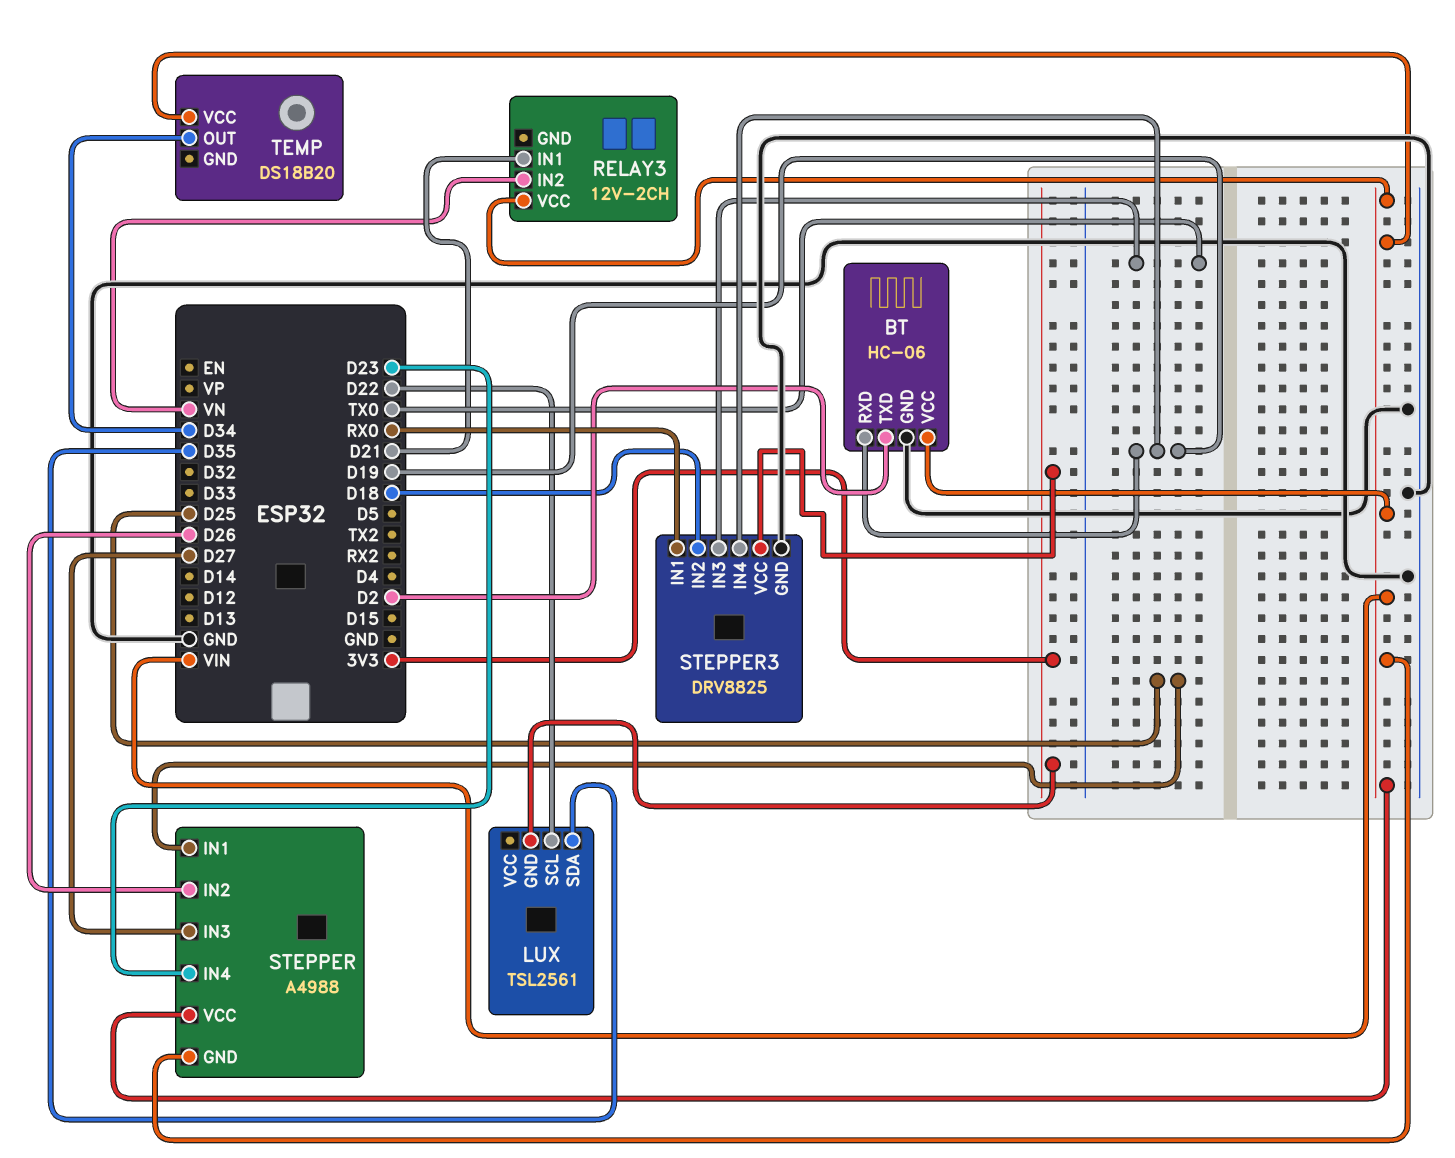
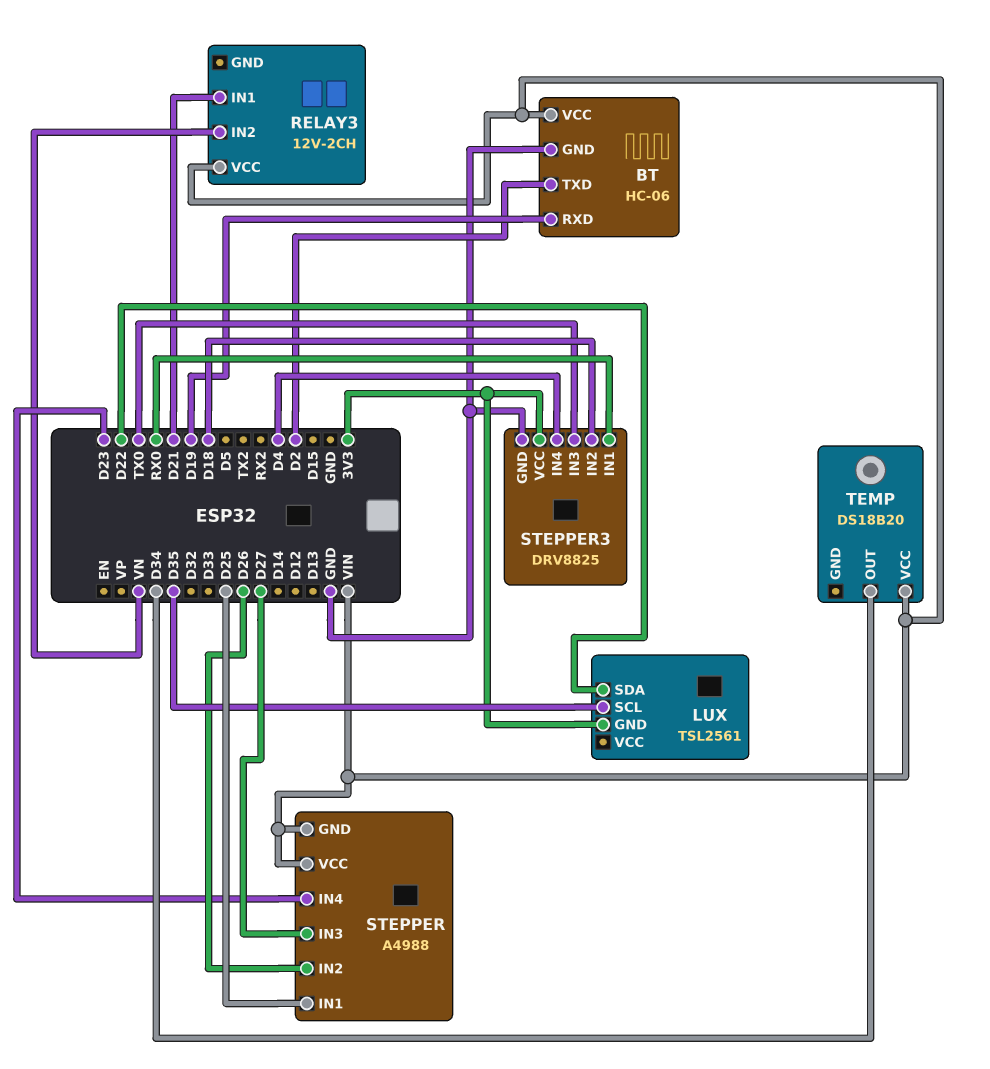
LUX pin SCL: D22 -> D35
LUX pin SDA: D35 -> D22
STEPPER3 pin IN4: D19 -> D4

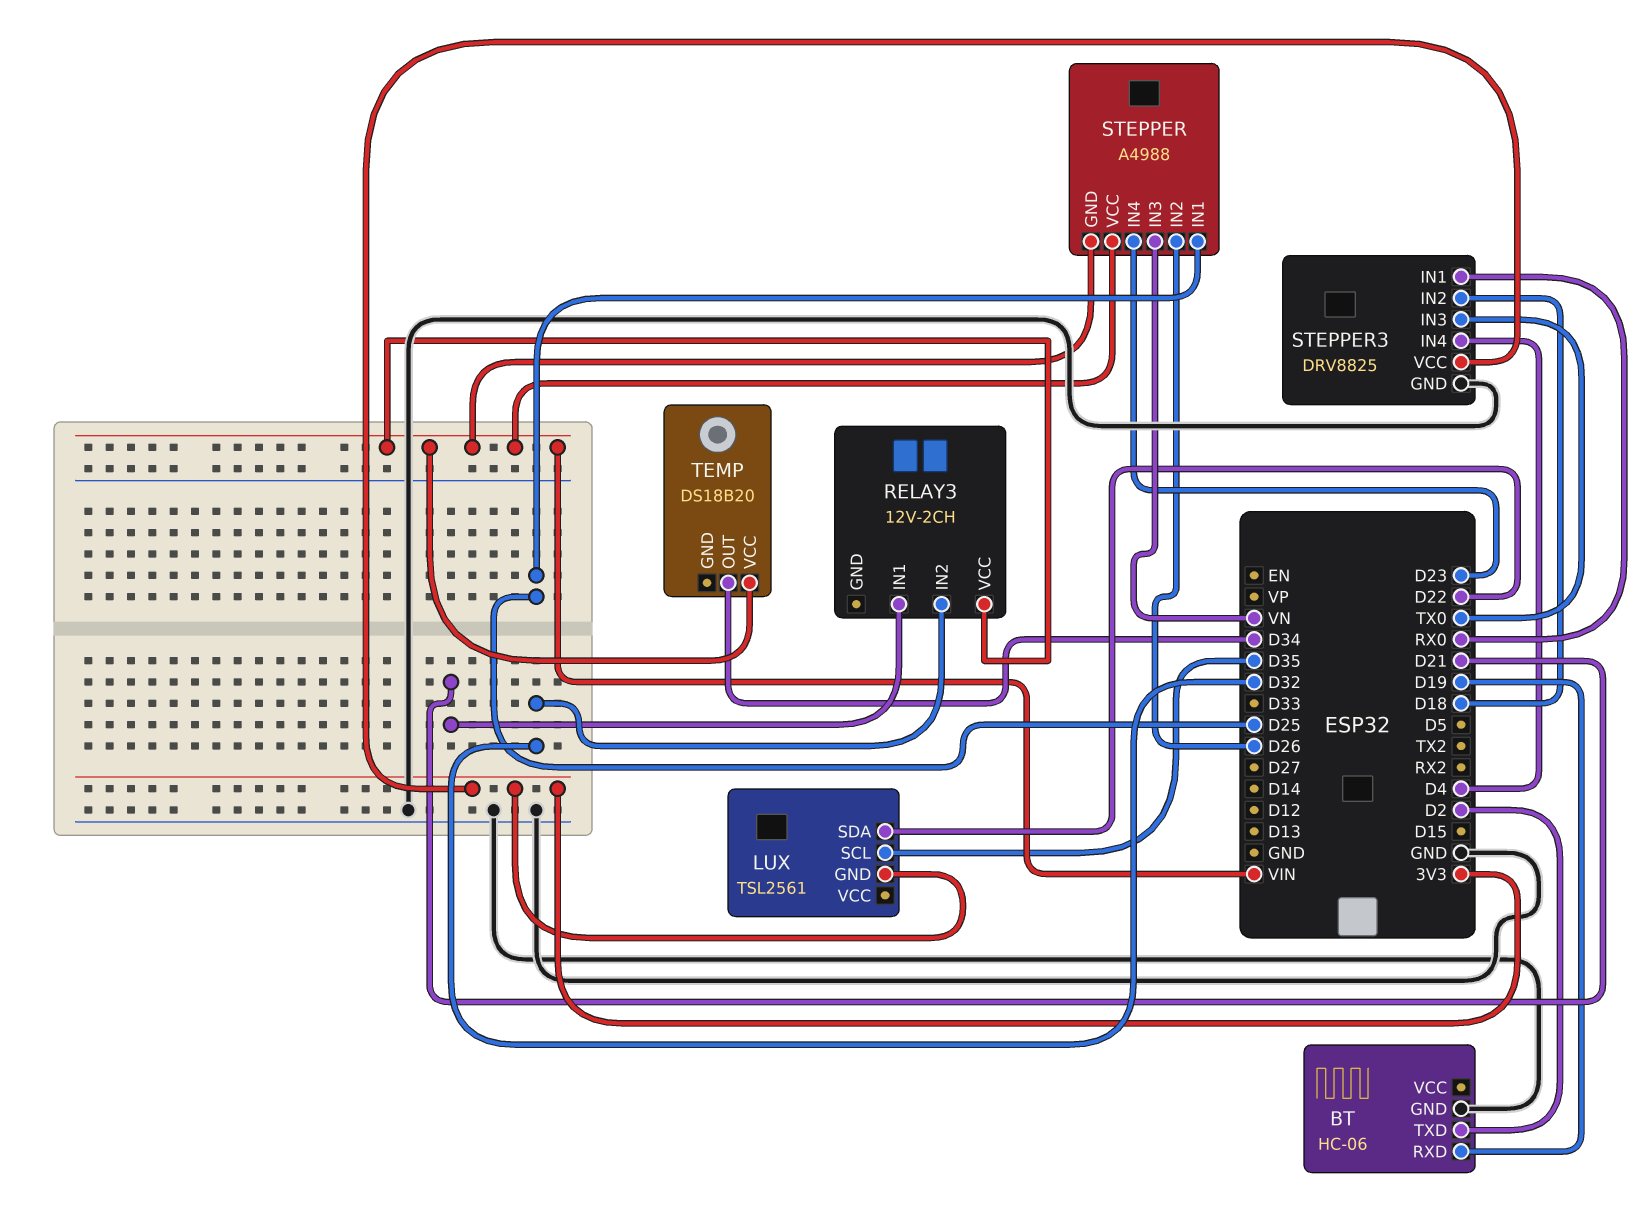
BT pin VCC: VIN -> none
RELAY3 pin IN2: VN -> D32
STEPPER pin IN3: D27 -> VN

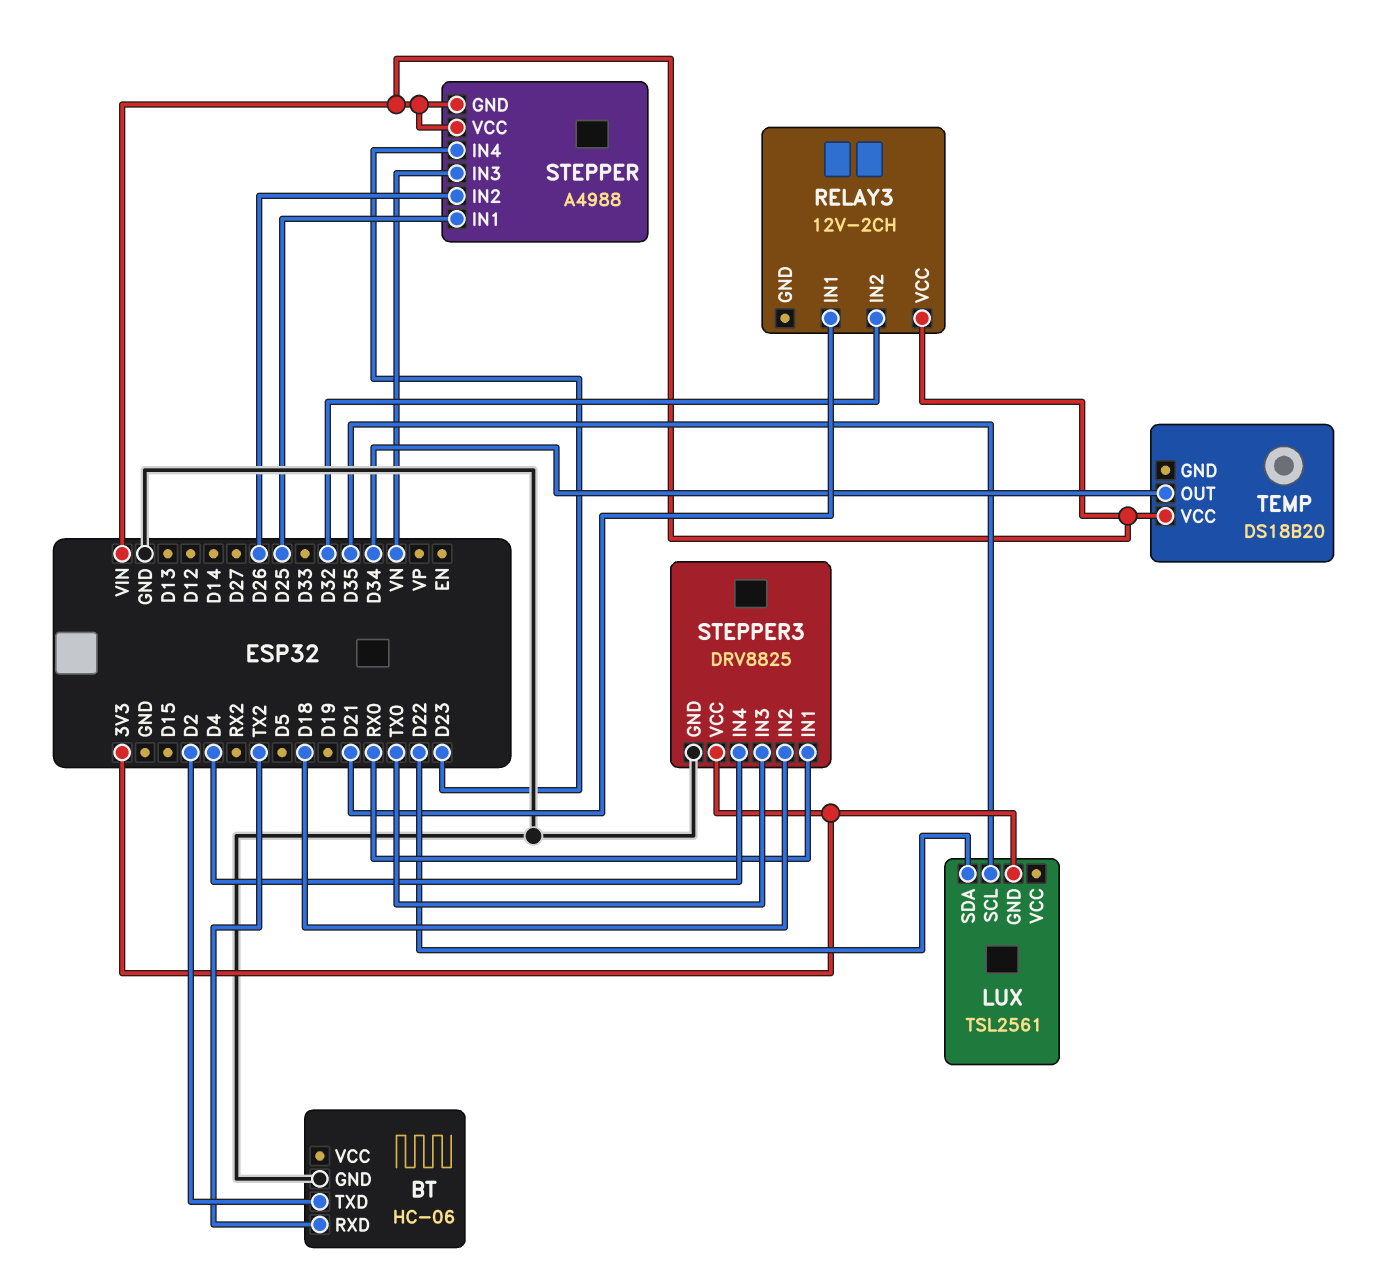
BT pin RXD: D19 -> TX2

